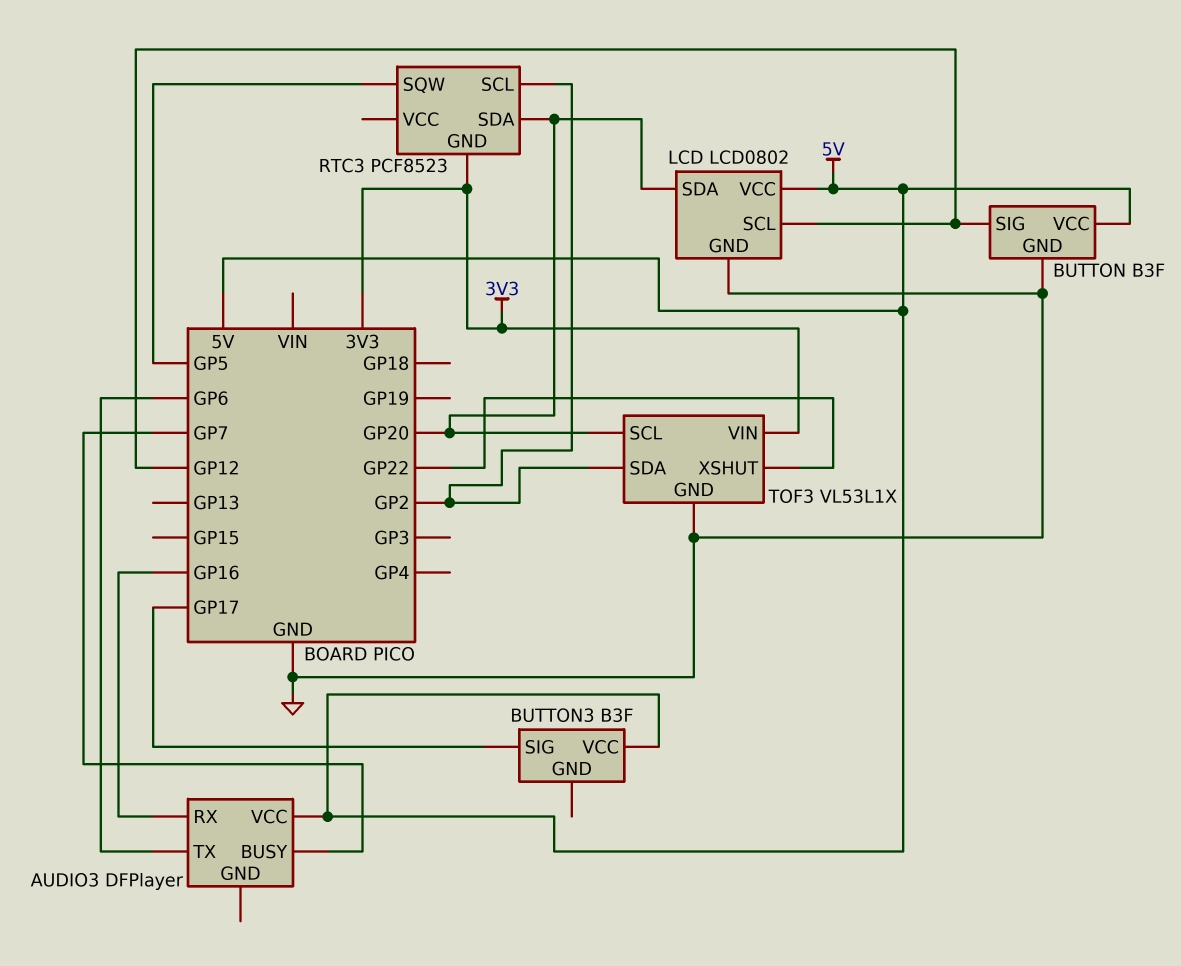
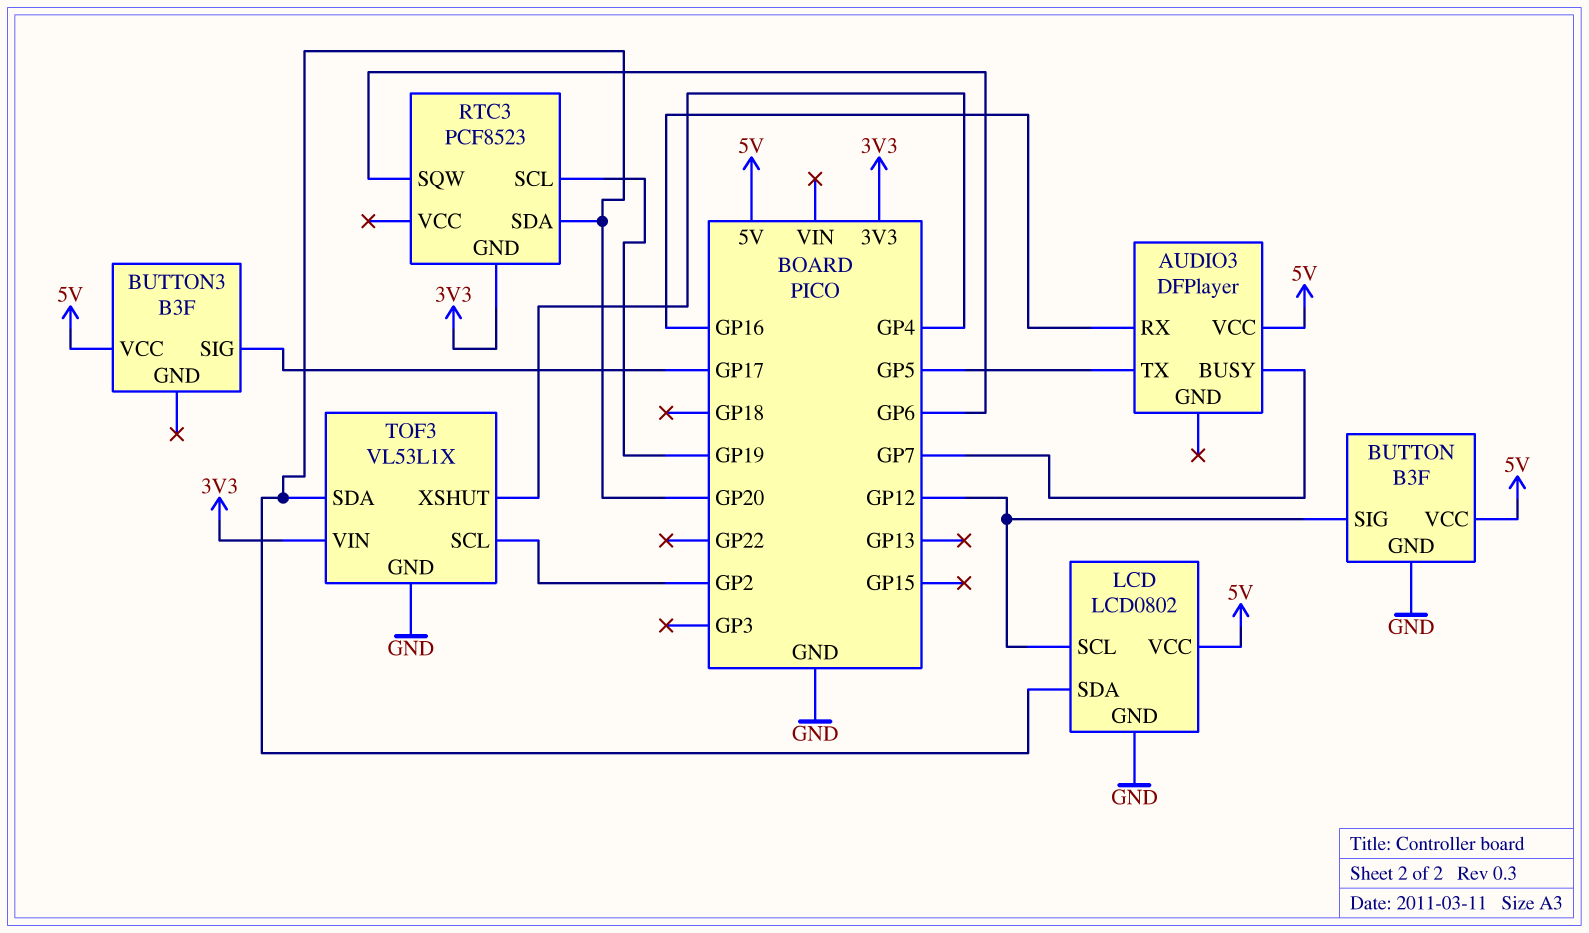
AUDIO3 pin TX: GP6 -> GP5
RTC3 pin SCL: GP2 -> GP19
RTC3 pin SQW: GP5 -> GP6
TOF3 pin SCL: GP20 -> GP2
TOF3 pin SDA: GP2 -> GP20
TOF3 pin XSHUT: GP22 -> GP4

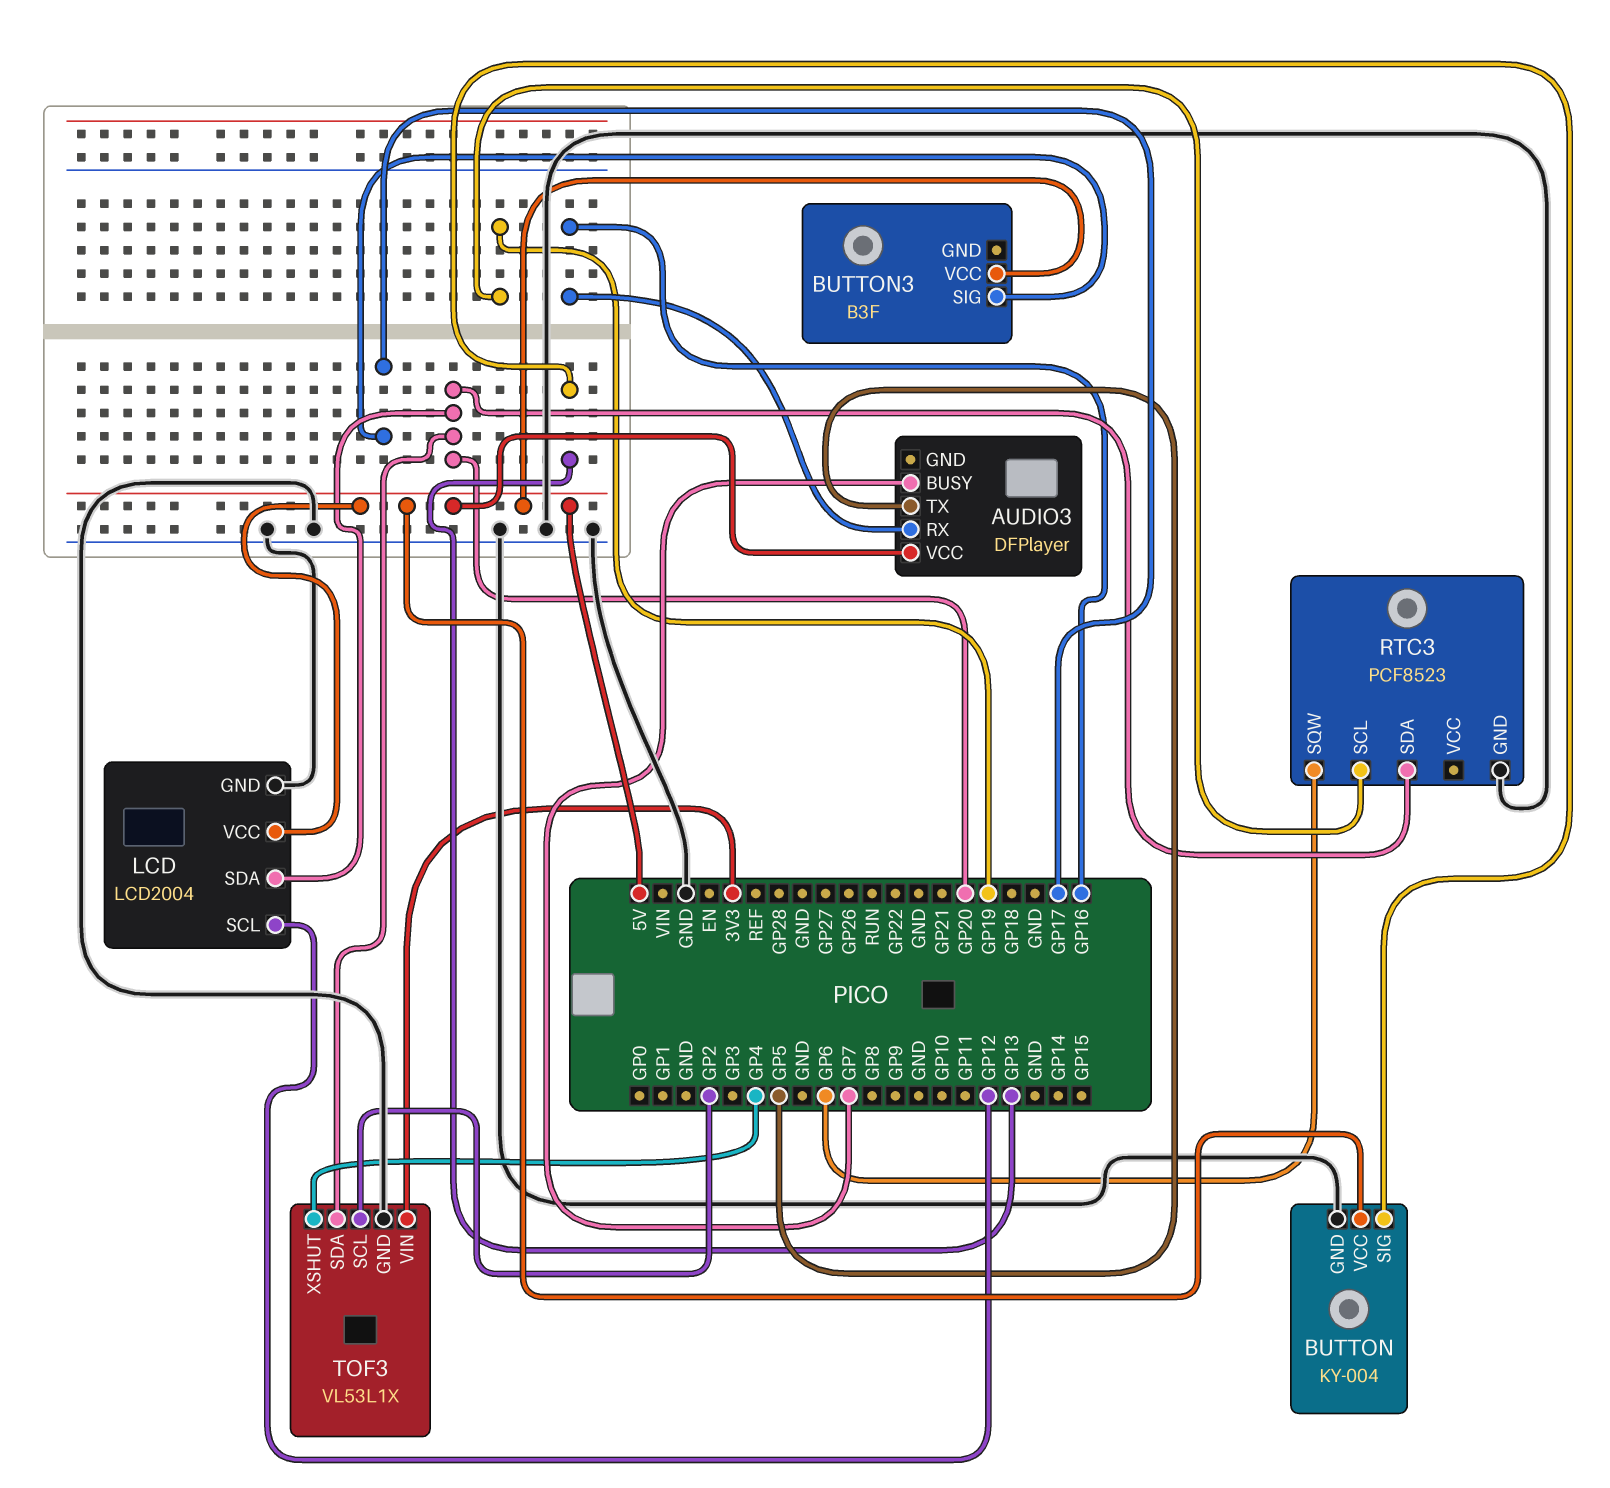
BUTTON: B3F -> KY-004
BUTTON pin SIG: GP12 -> GP13
LCD: LCD0802 -> LCD2004
RTC3 pin GND: 3V3 -> GND

